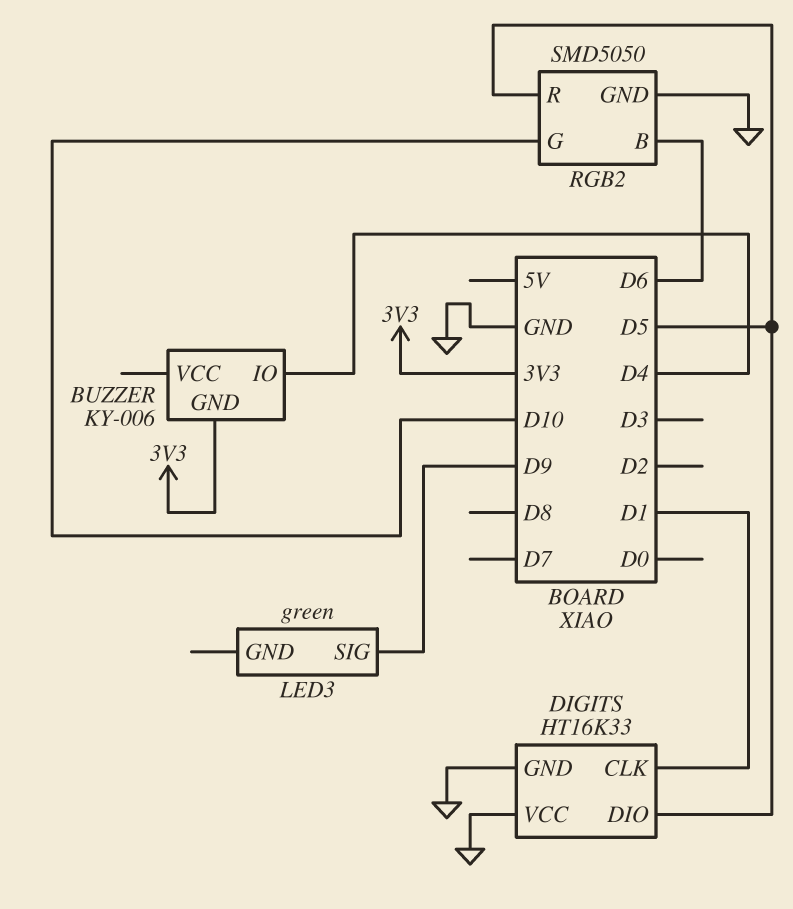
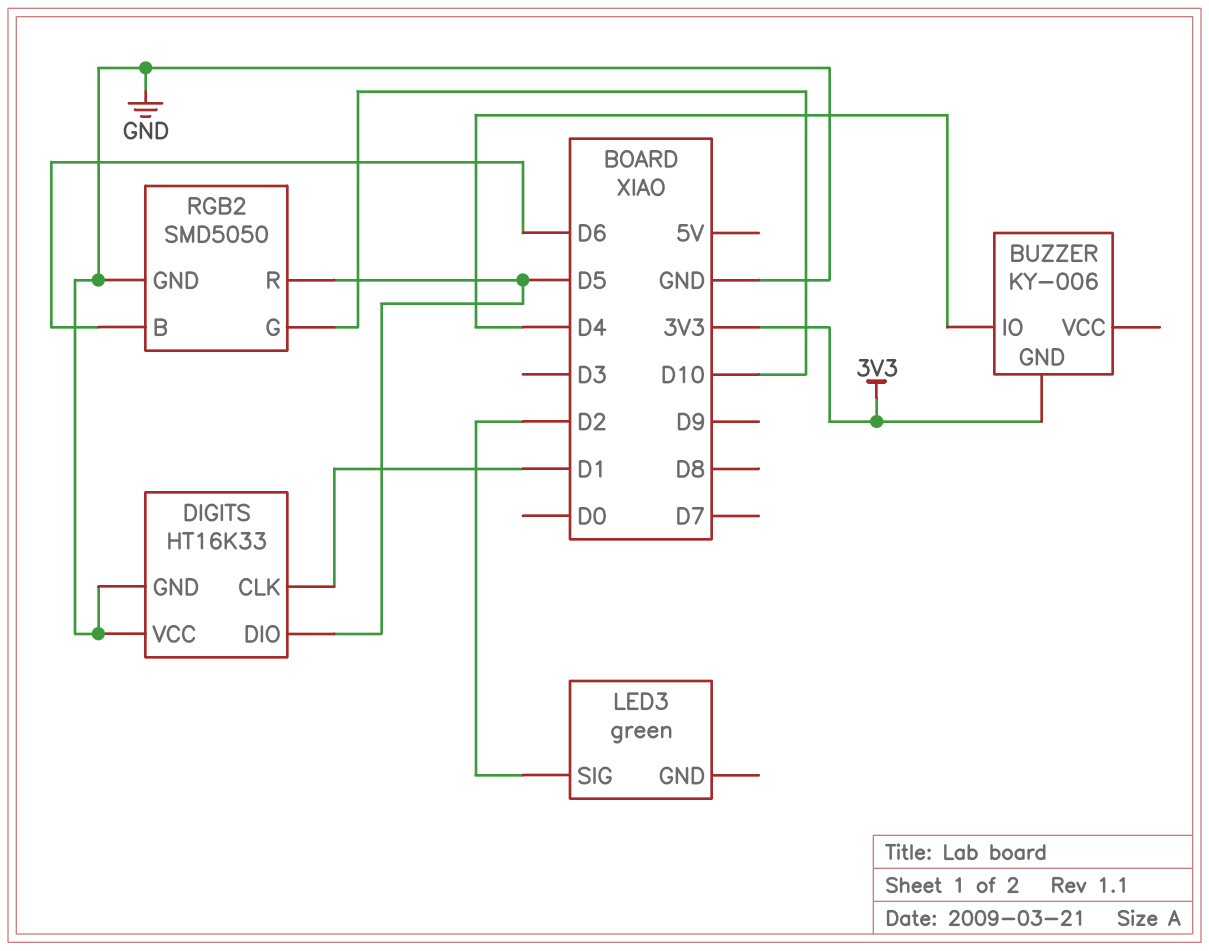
LED3 pin SIG: D9 -> D2

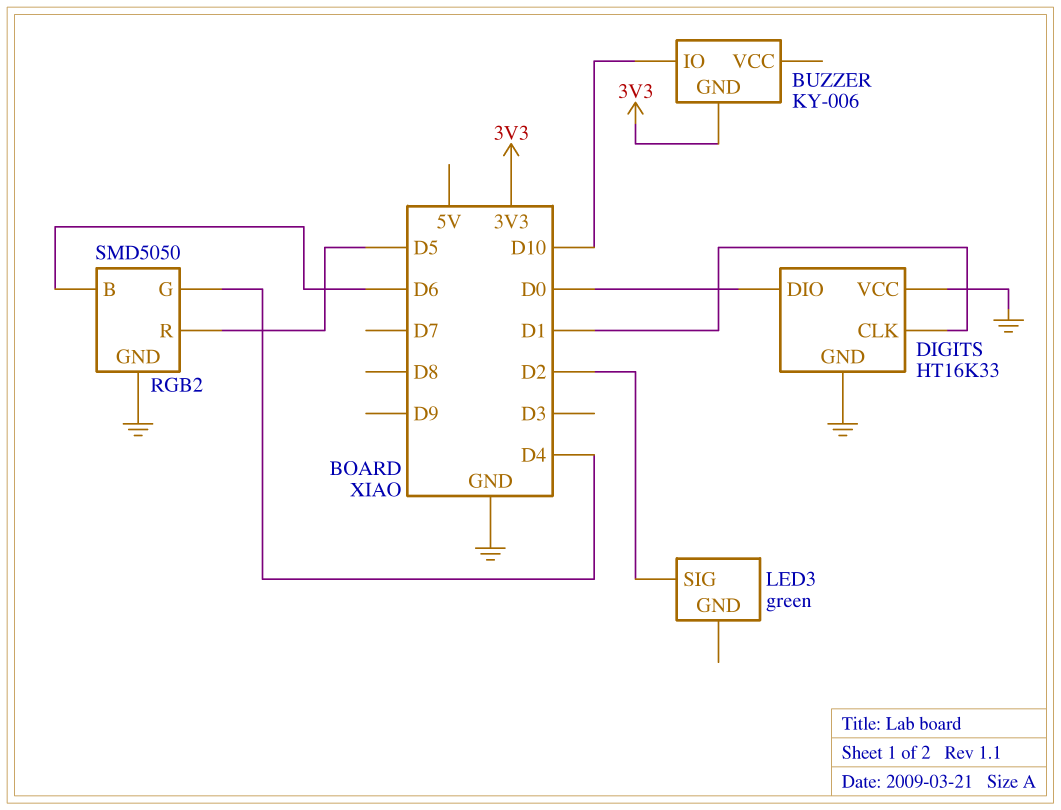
BUZZER pin IO: D4 -> D10
DIGITS pin DIO: D5 -> D0
RGB2 pin G: D10 -> D4

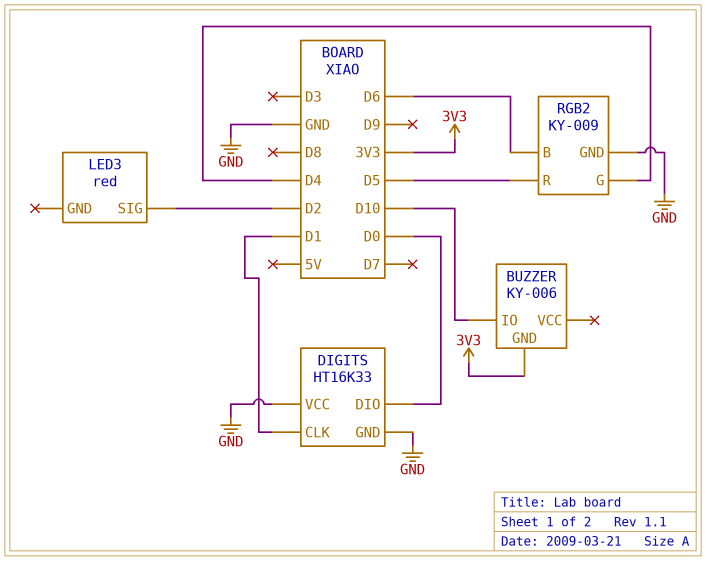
LED3: green -> red
RGB2: SMD5050 -> KY-009

